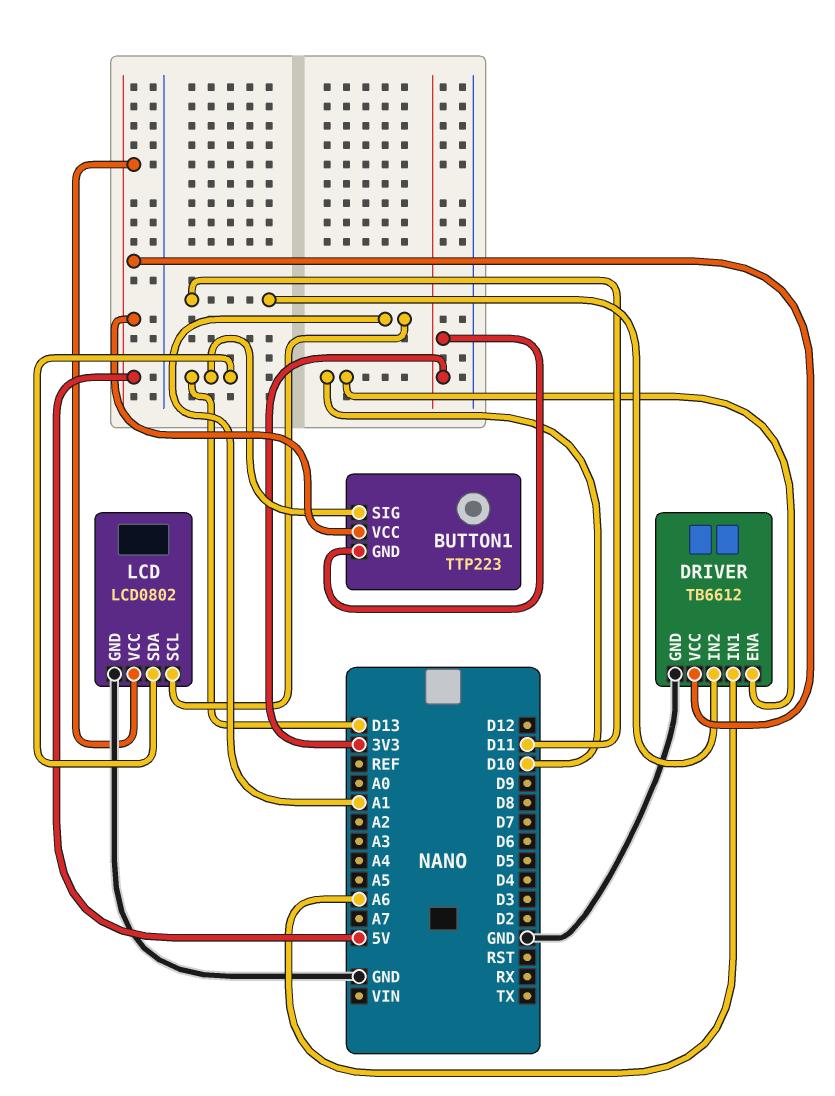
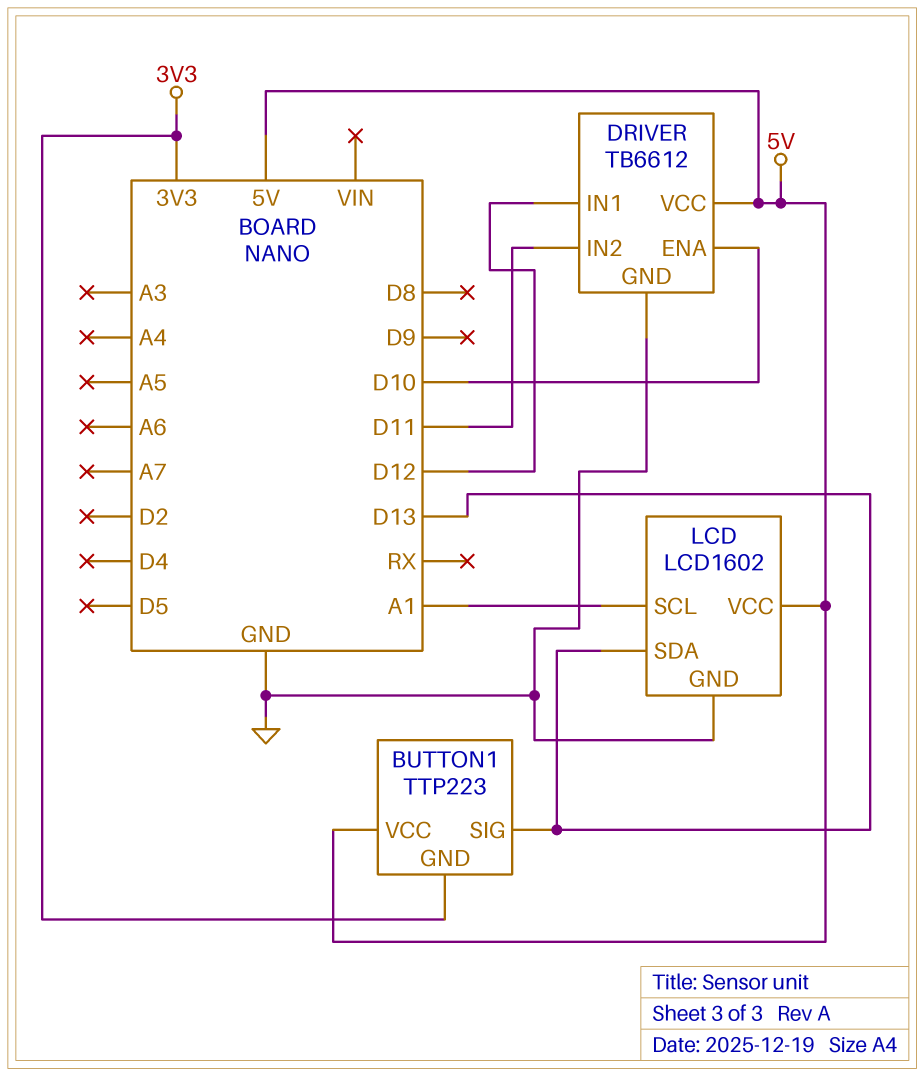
DRIVER pin IN1: A6 -> D12
LCD: LCD0802 -> LCD1602

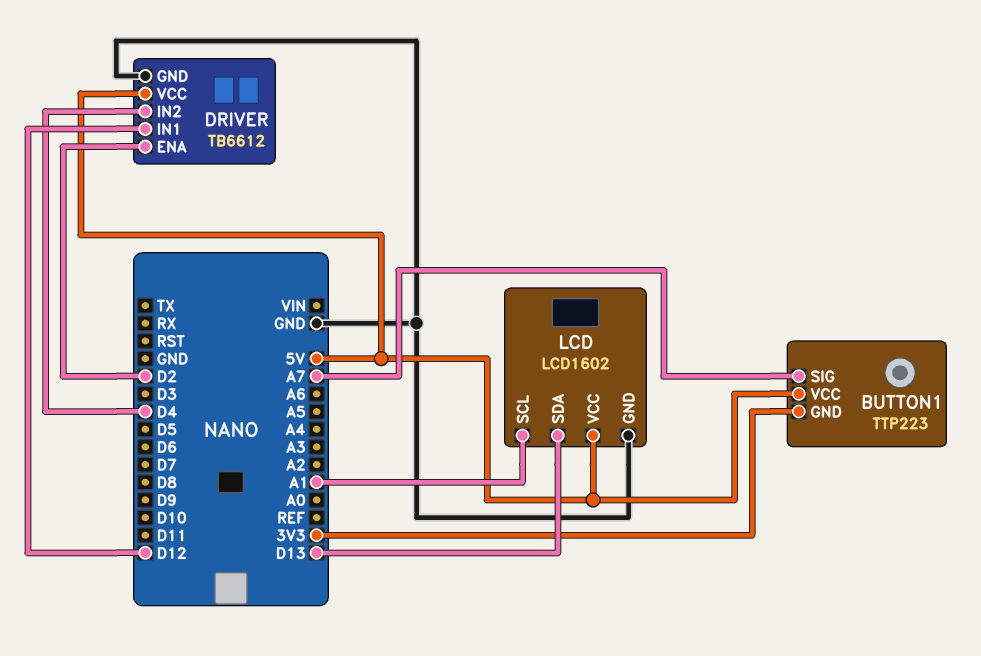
BUTTON1 pin SIG: D13 -> A7
DRIVER pin ENA: D10 -> D2
DRIVER pin IN2: D11 -> D4

